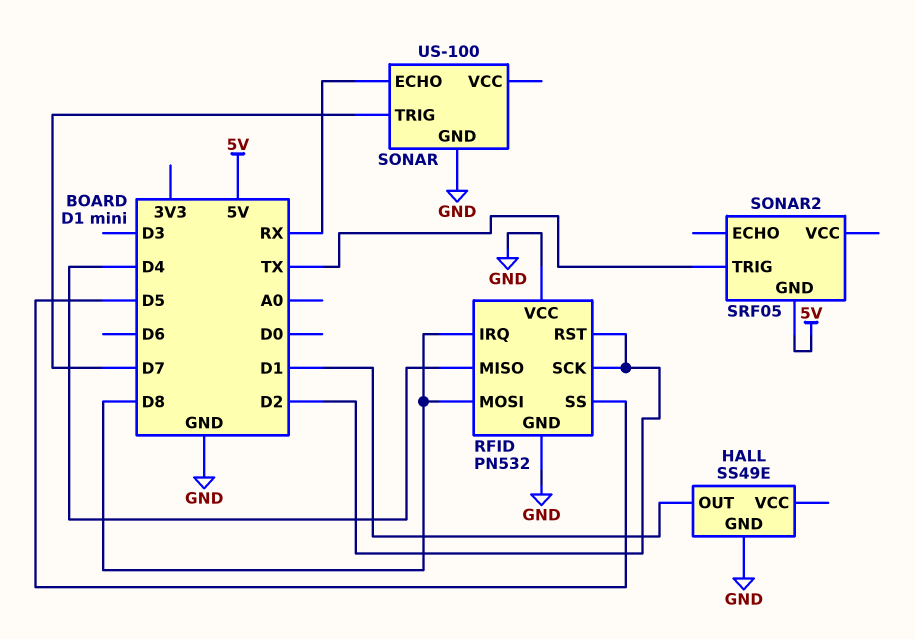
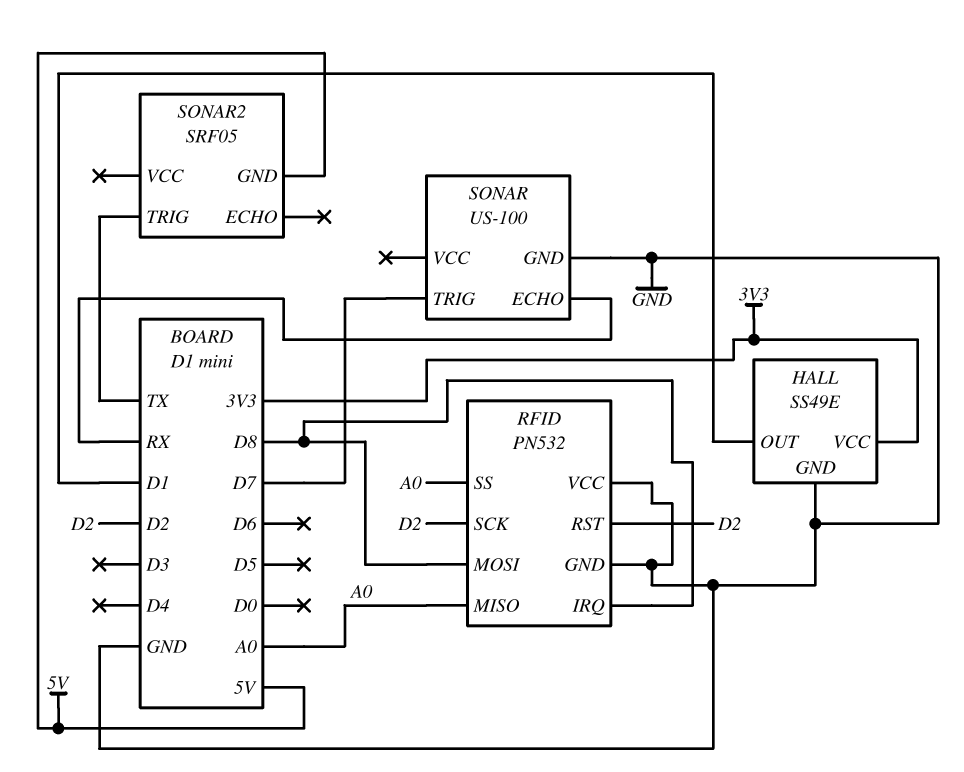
HALL pin VCC: none -> 3V3
RFID pin MISO: D4 -> A0
RFID pin SS: D5 -> A0

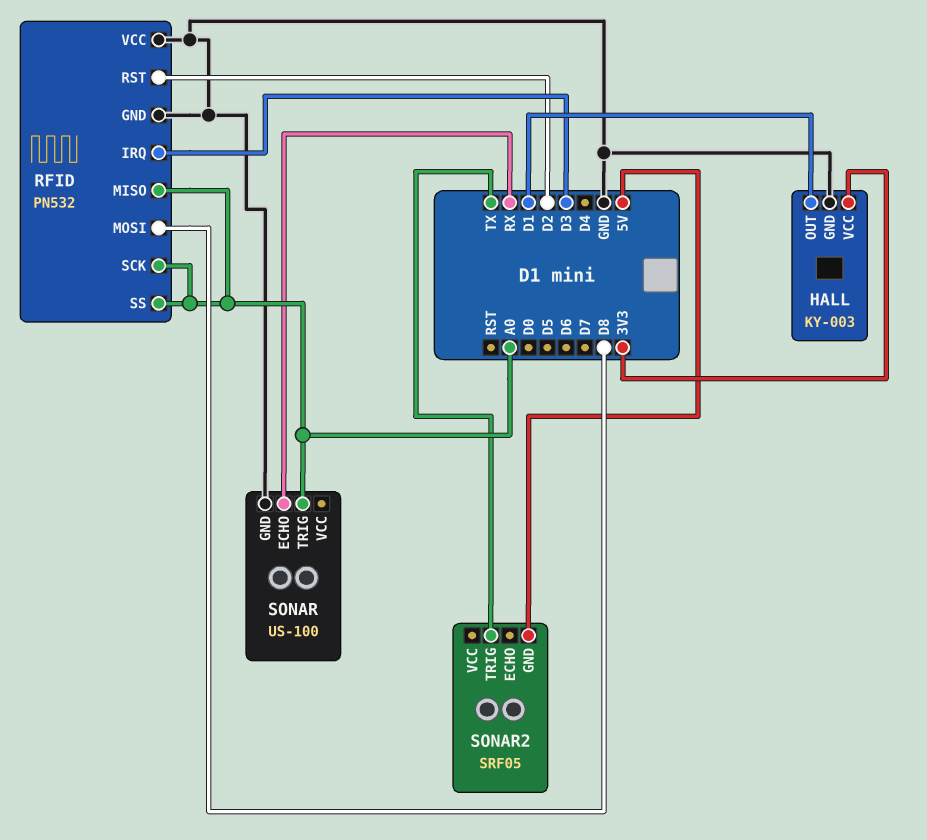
HALL: SS49E -> KY-003
RFID pin IRQ: D8 -> D3
RFID pin SCK: D2 -> A0
SONAR pin TRIG: D7 -> A0

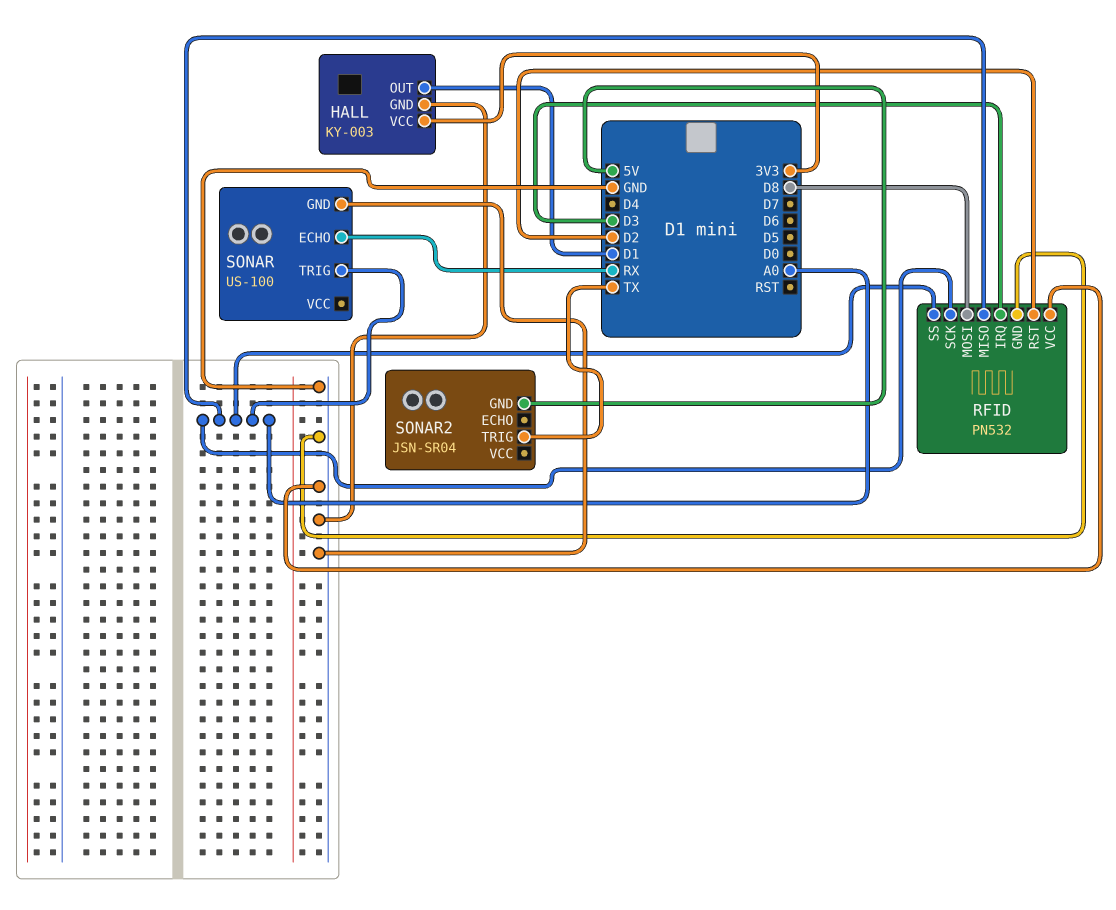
SONAR2: SRF05 -> JSN-SR04

